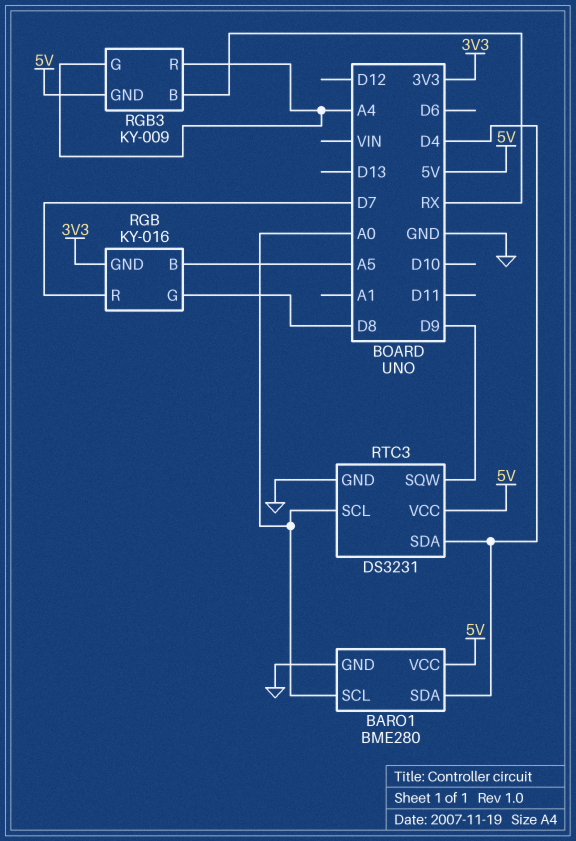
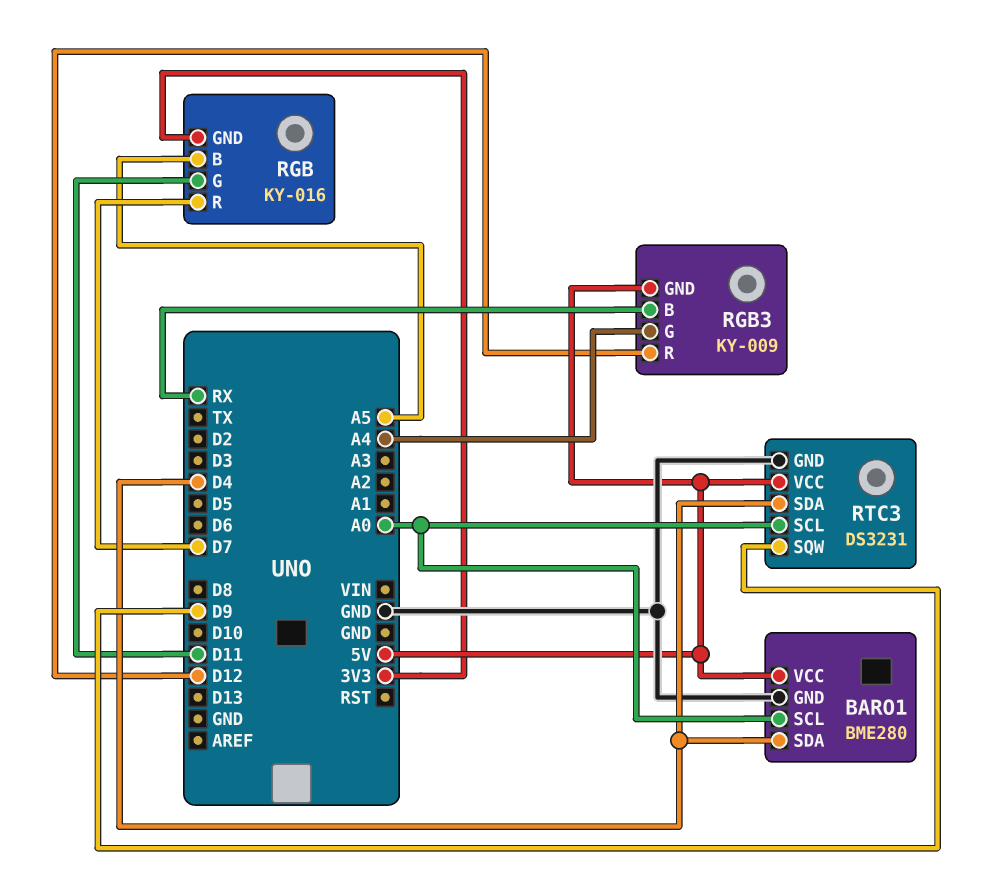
RGB pin G: D8 -> D11
RGB3 pin R: A4 -> D12

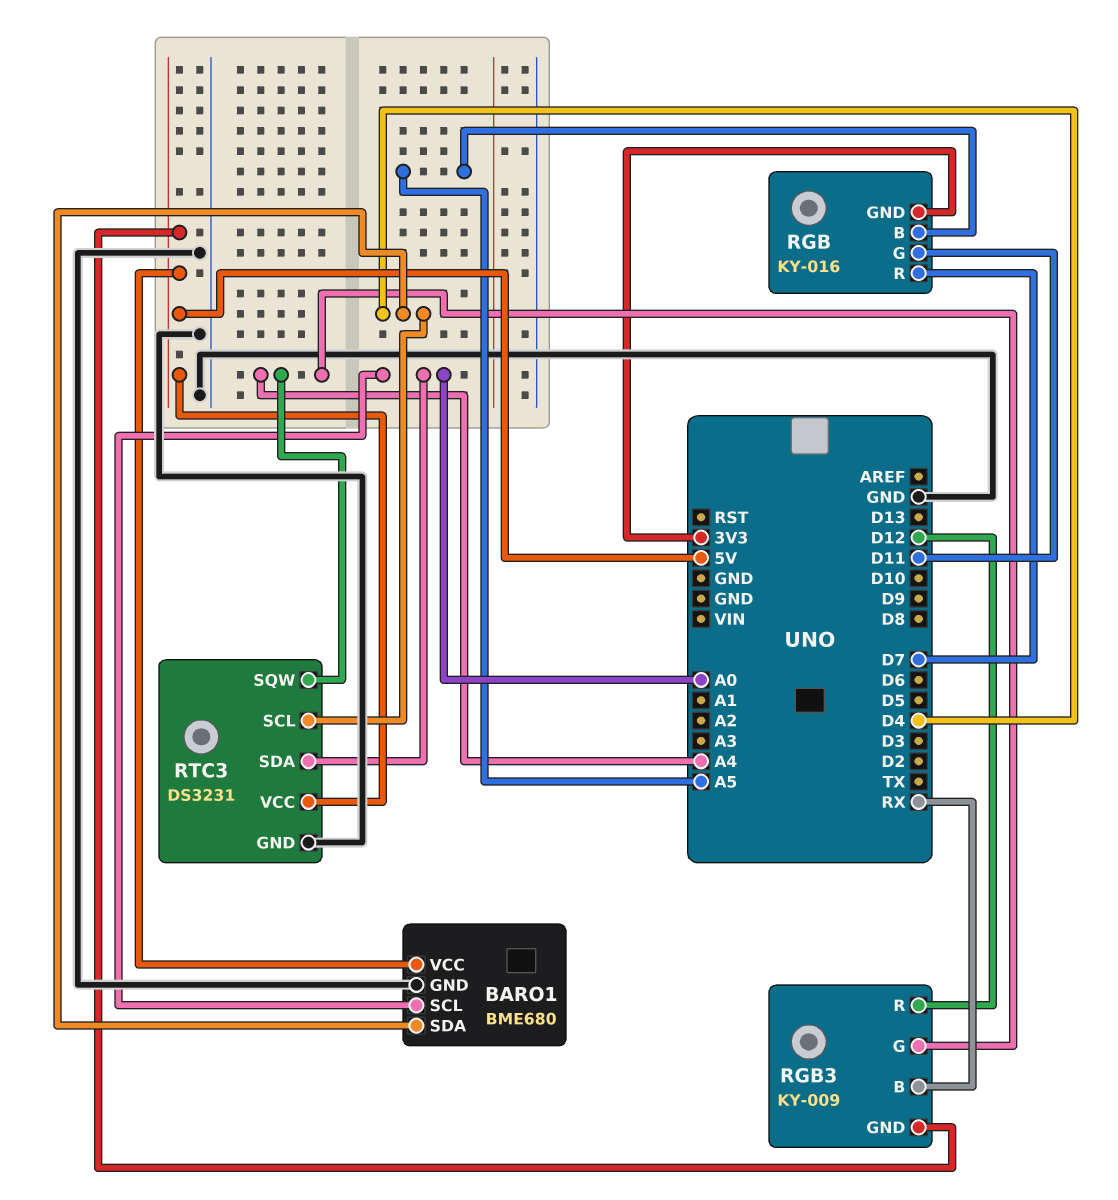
BARO1: BME280 -> BME680
RTC3 pin SCL: A0 -> D4
RTC3 pin SDA: D4 -> A0
RTC3 pin SQW: D9 -> A4

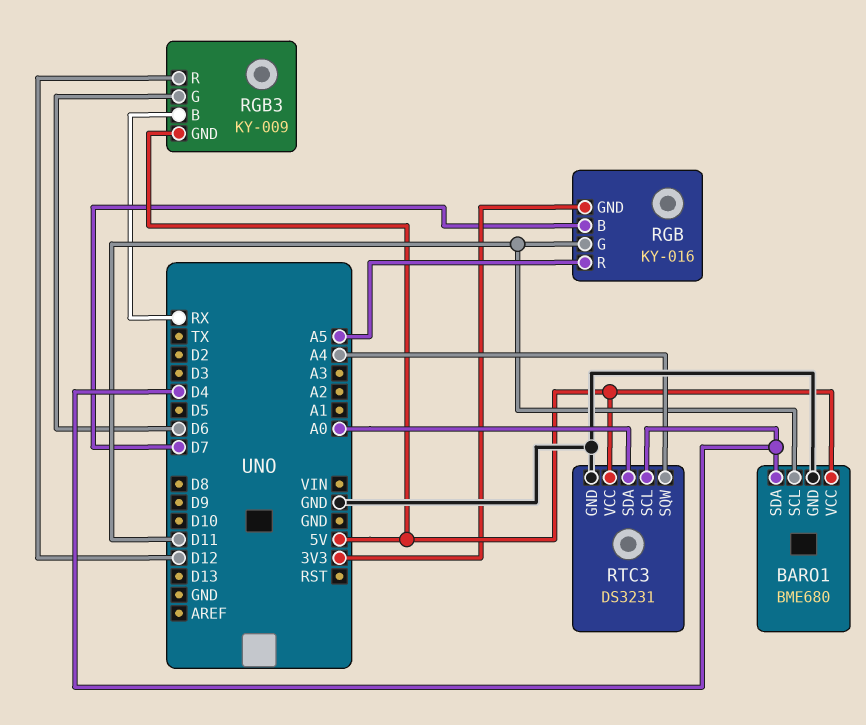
BARO1 pin SCL: A0 -> D11
RGB pin B: A5 -> D7
RGB pin R: D7 -> A5
RGB3 pin G: A4 -> D6

